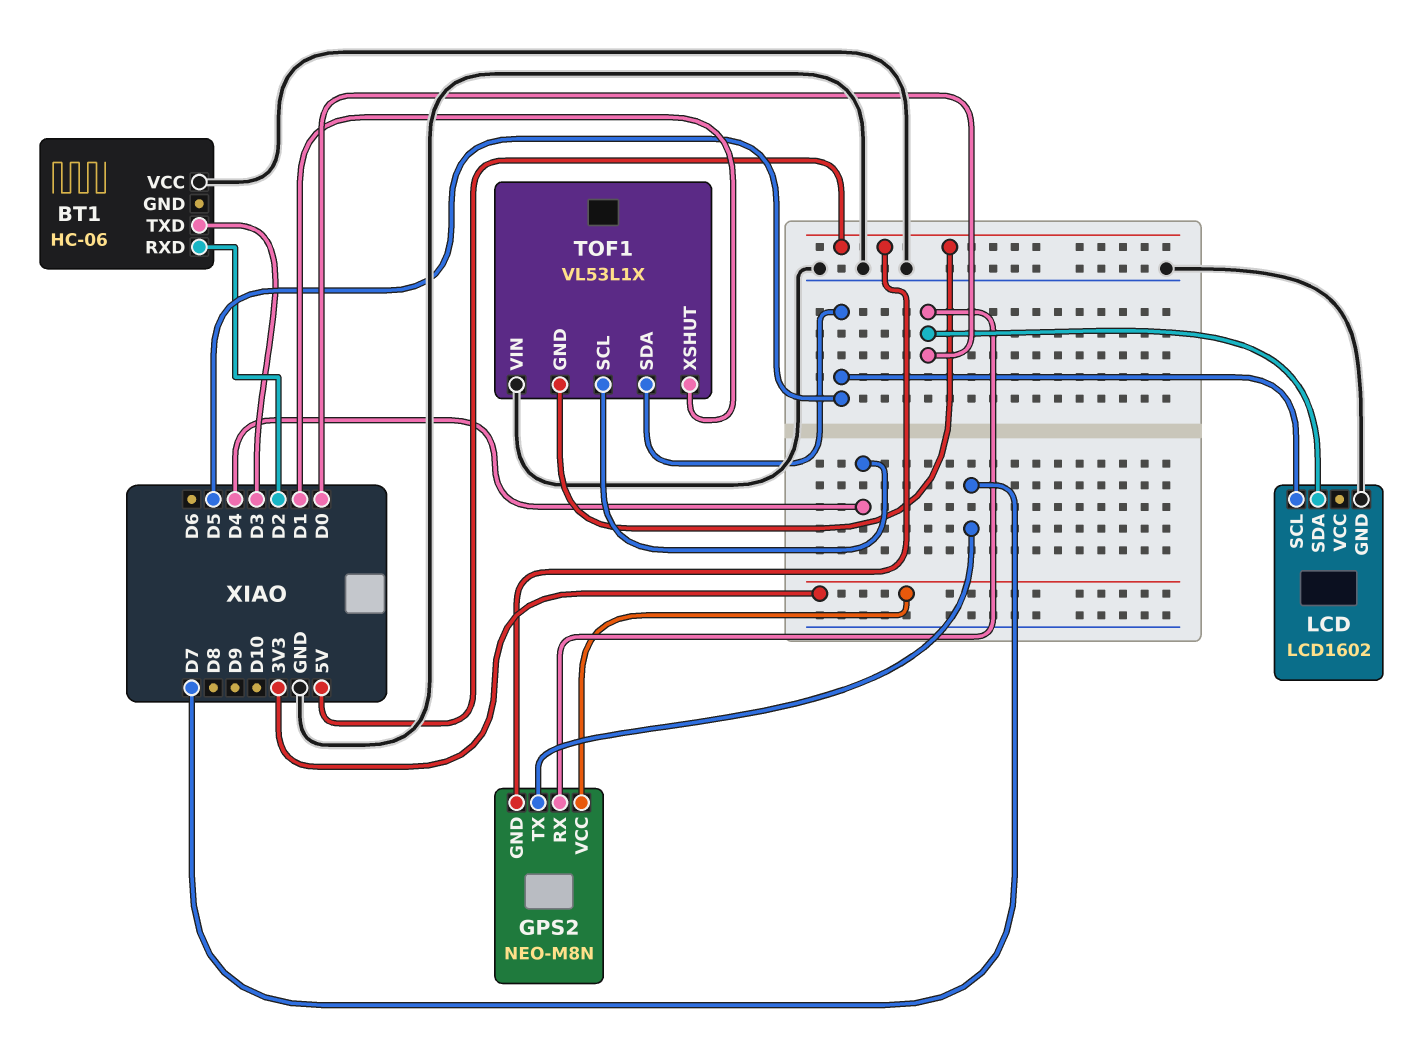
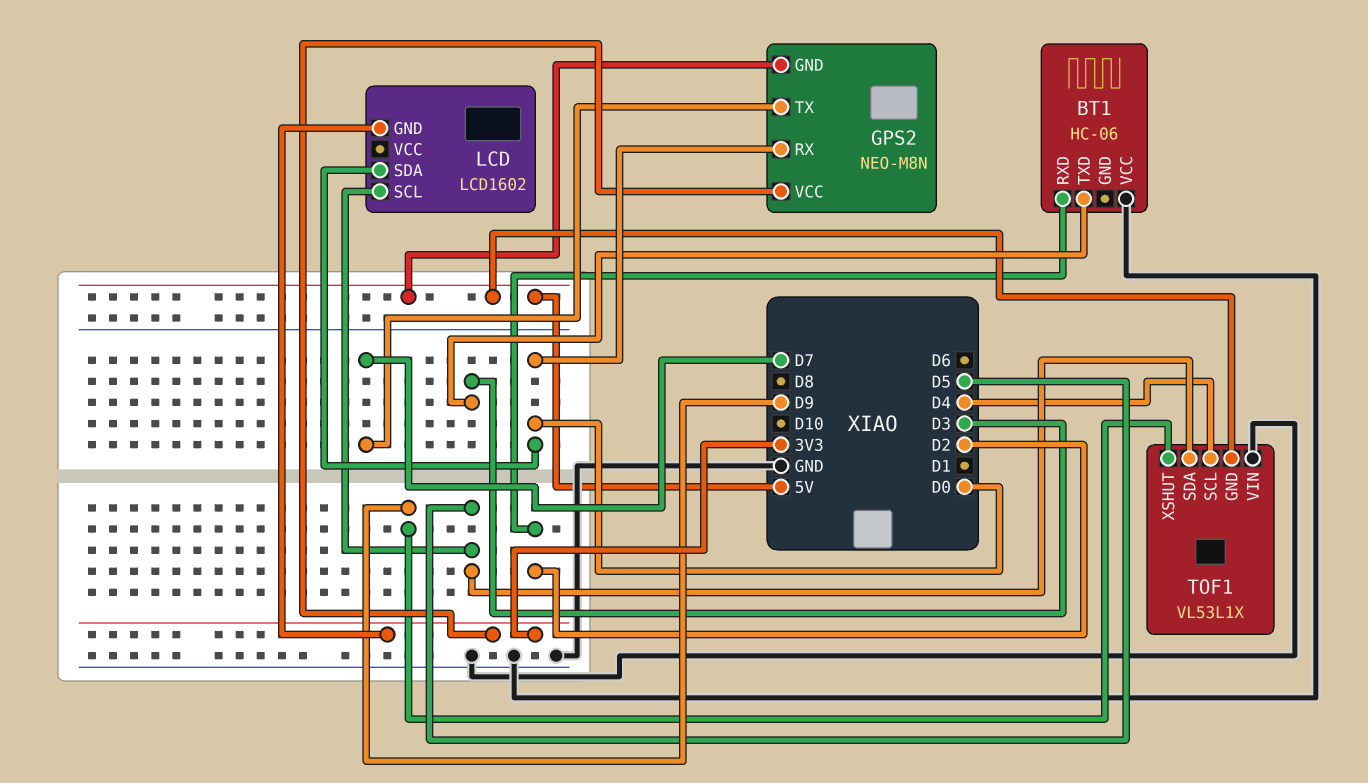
LCD pin GND: GND -> 3V3
TOF1 pin XSHUT: D1 -> D9

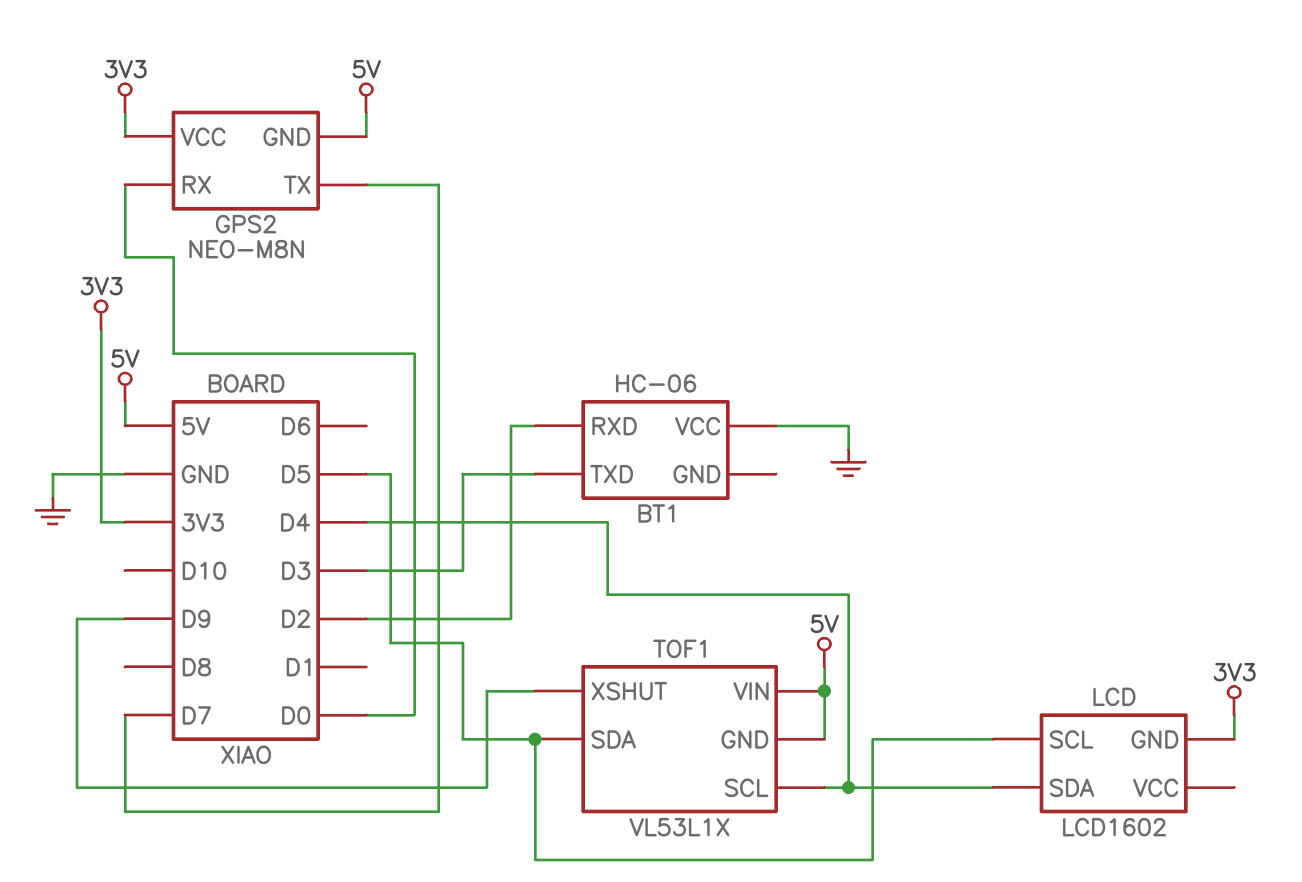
LCD pin SDA: D0 -> D4
TOF1 pin VIN: GND -> 5V

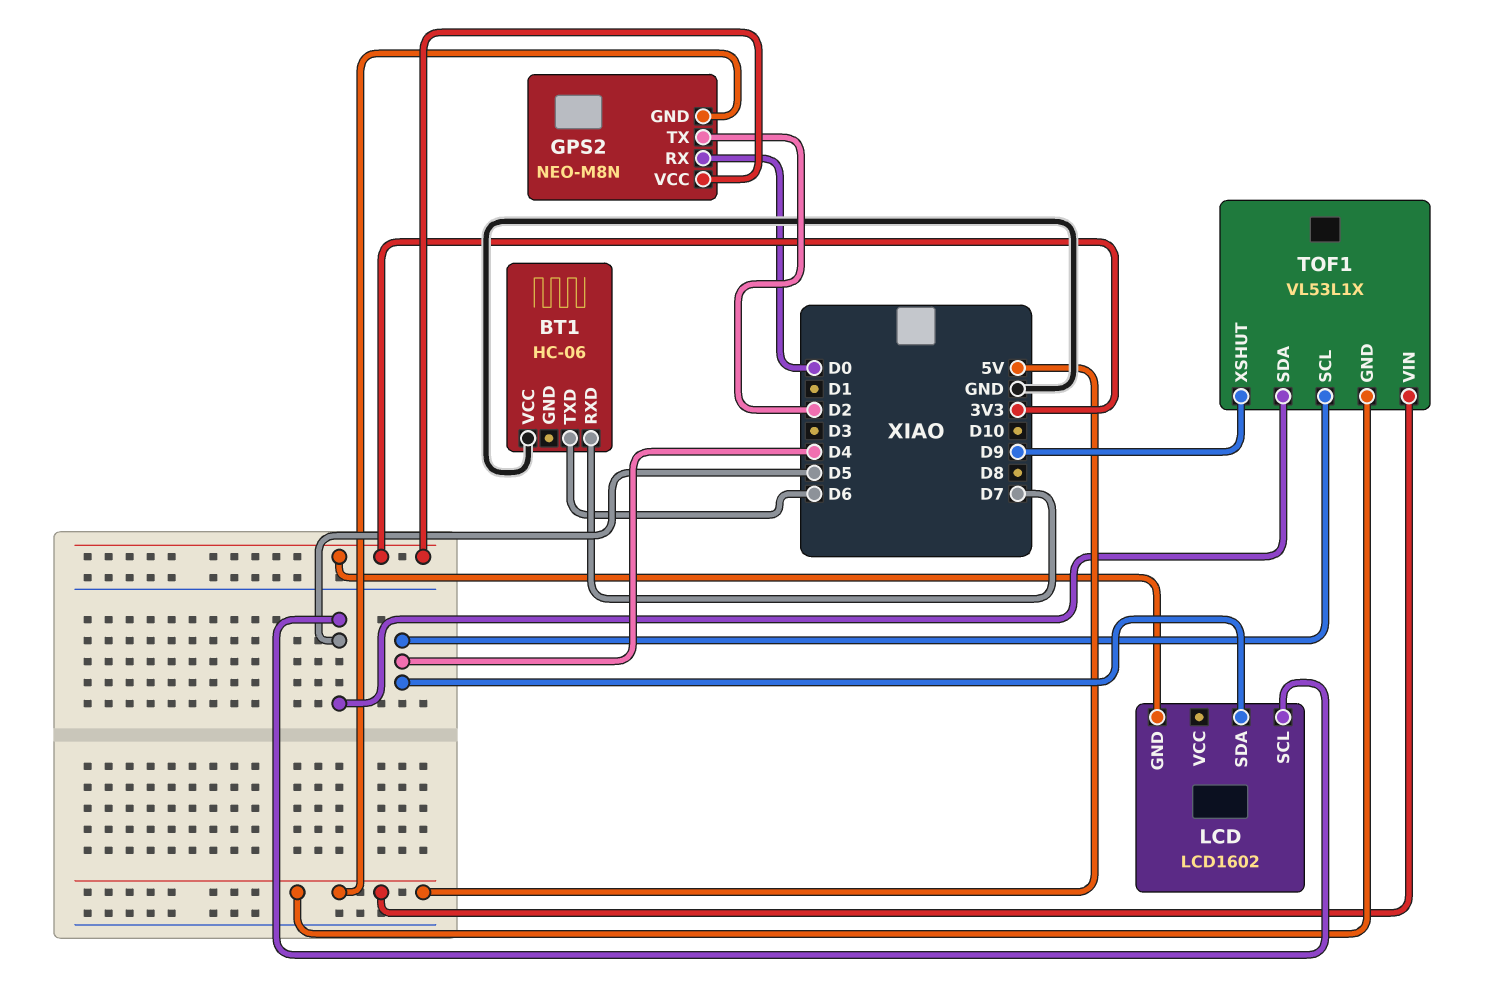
BT1 pin RXD: D2 -> D7
BT1 pin TXD: D3 -> D6
GPS2 pin TX: D7 -> D2

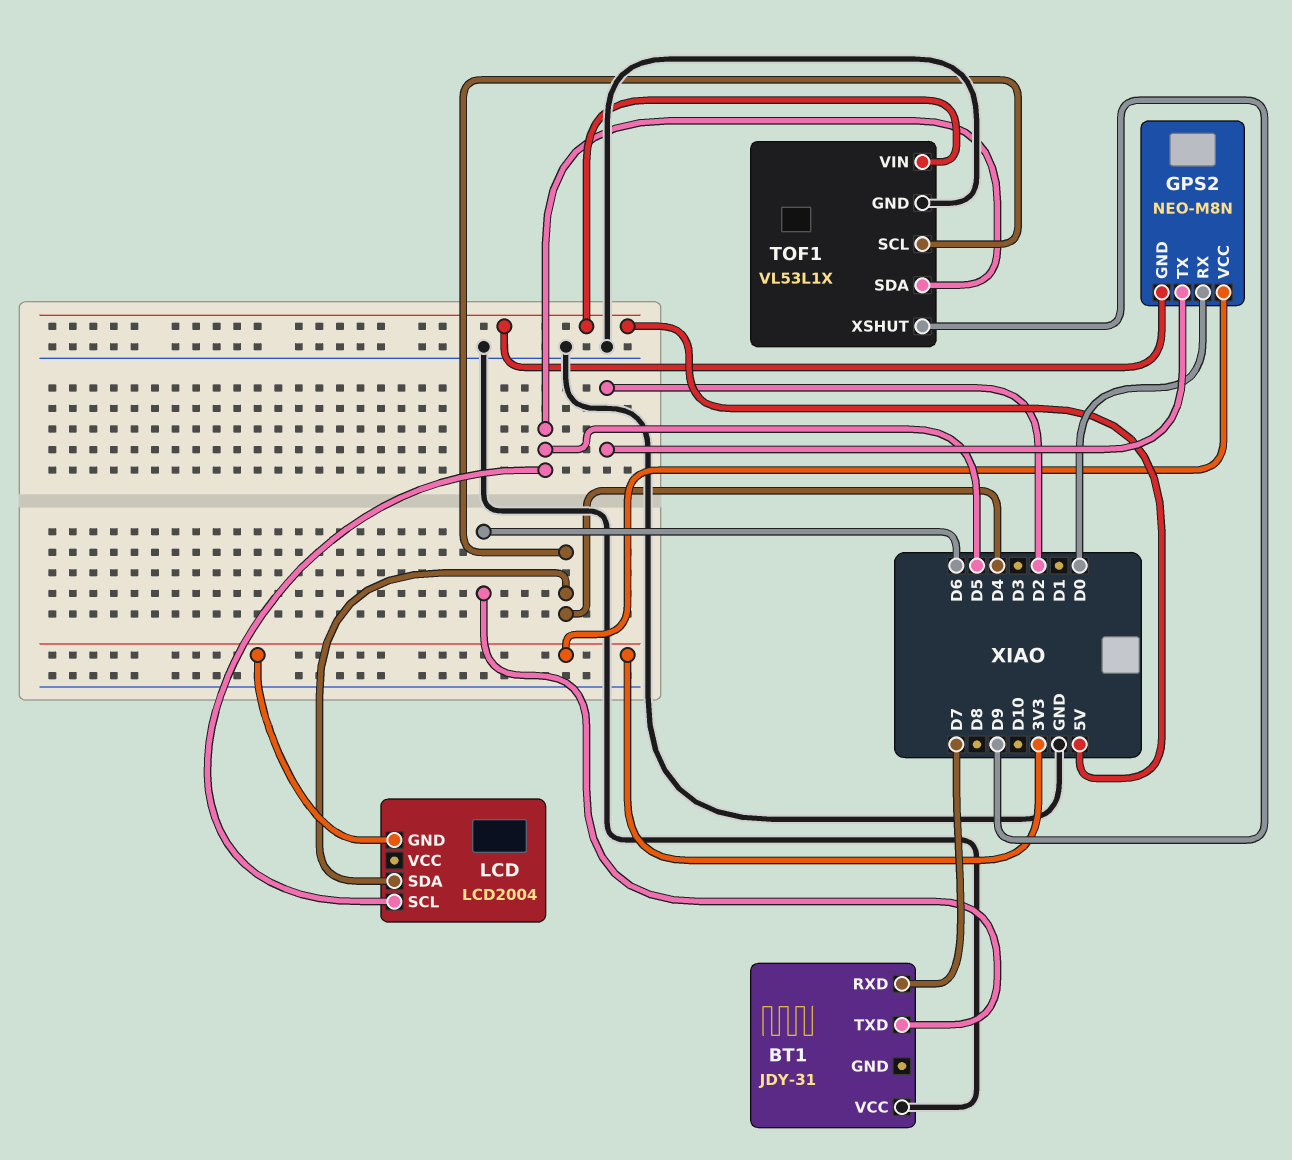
BT1: HC-06 -> JDY-31
LCD: LCD1602 -> LCD2004
TOF1 pin GND: 5V -> GND

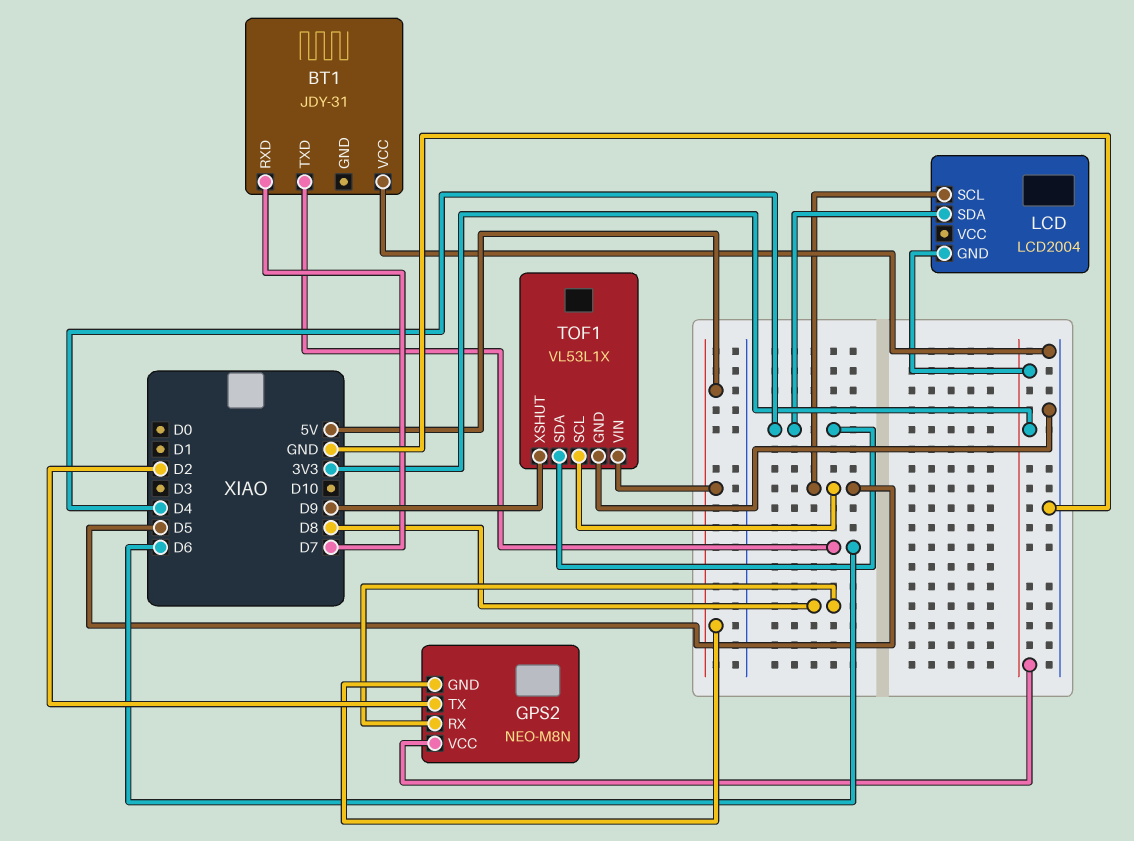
GPS2 pin RX: D0 -> D8
TOF1 pin SCL: D4 -> D5
TOF1 pin SDA: D5 -> D4

